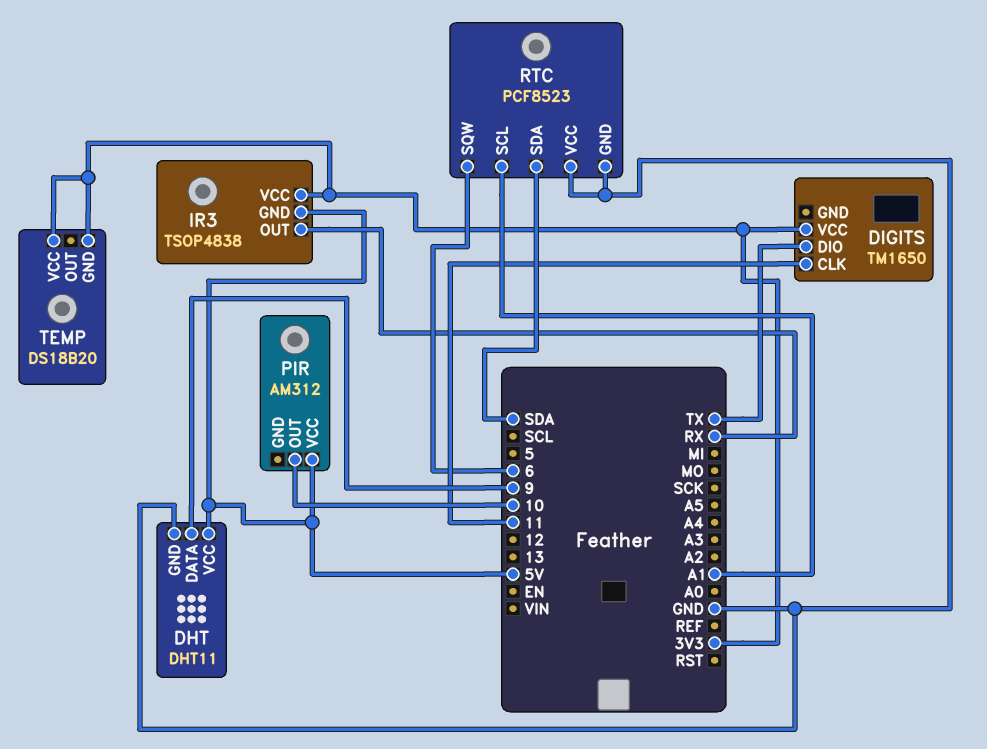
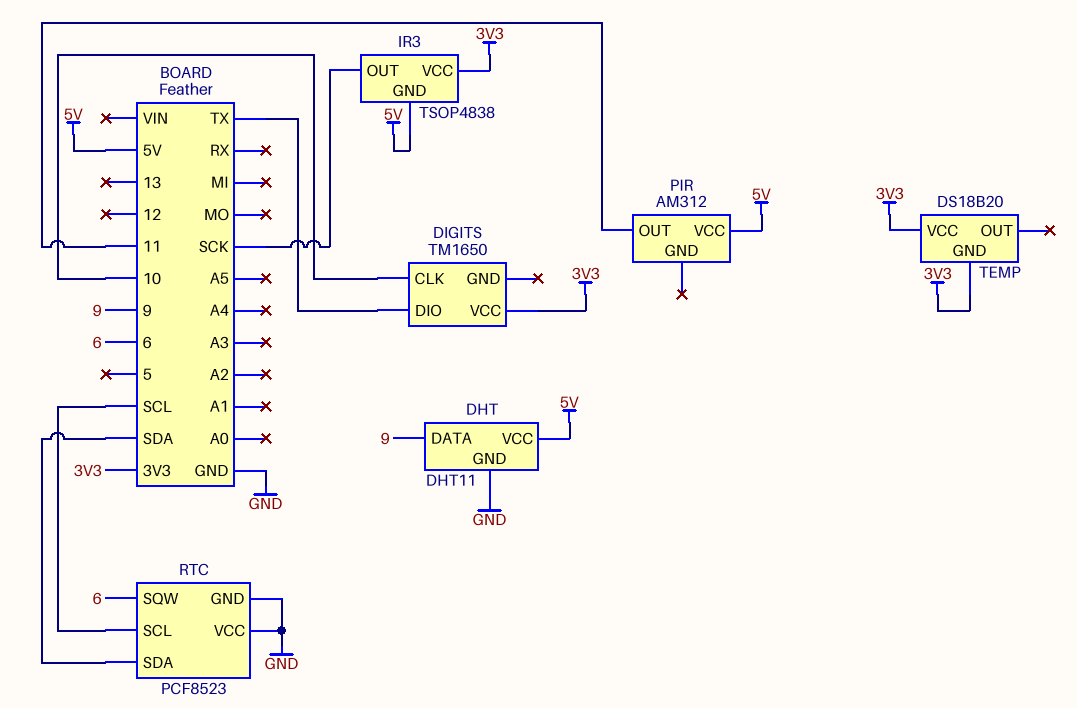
DIGITS pin CLK: 11 -> 10
IR3 pin OUT: RX -> SCK
PIR pin OUT: 10 -> 11
RTC pin SCL: A1 -> SCL

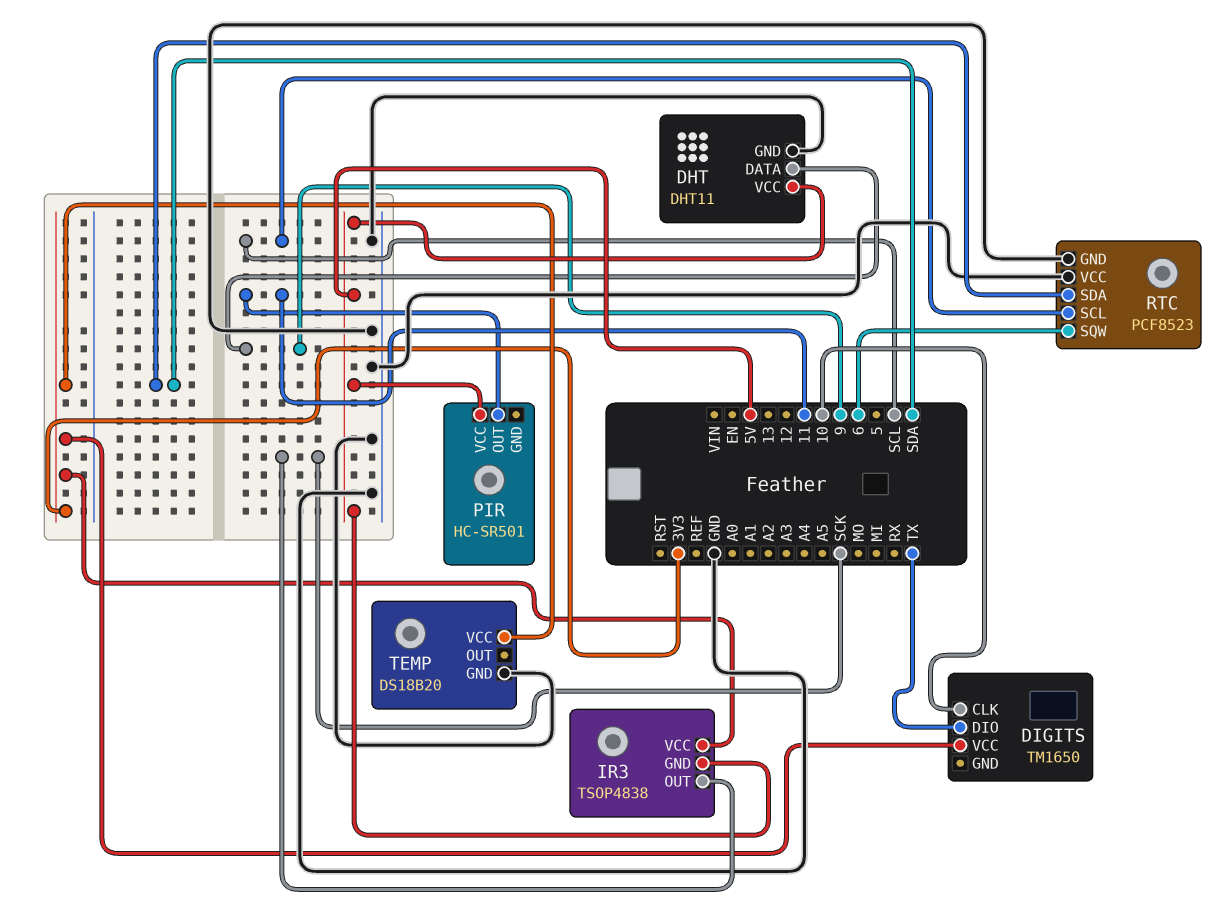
PIR: AM312 -> HC-SR501
TEMP pin GND: 3V3 -> GND

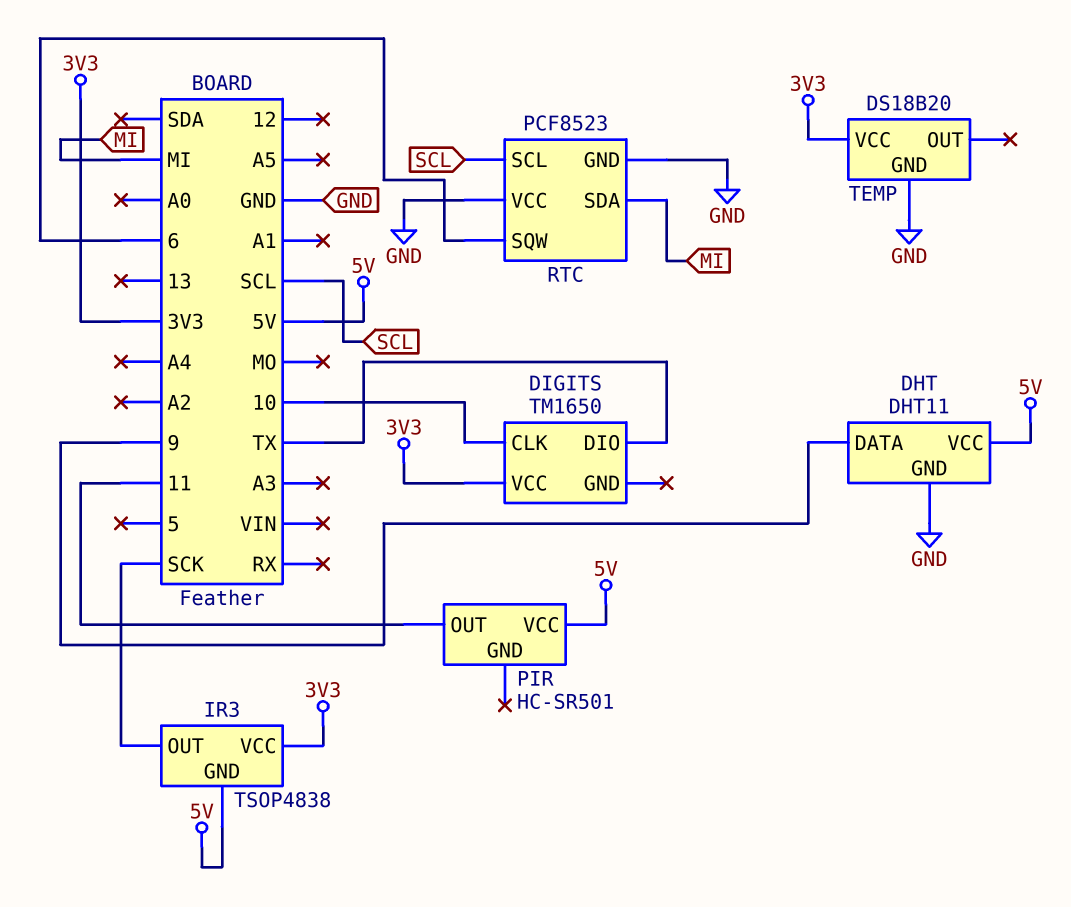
RTC pin SDA: SDA -> MI

